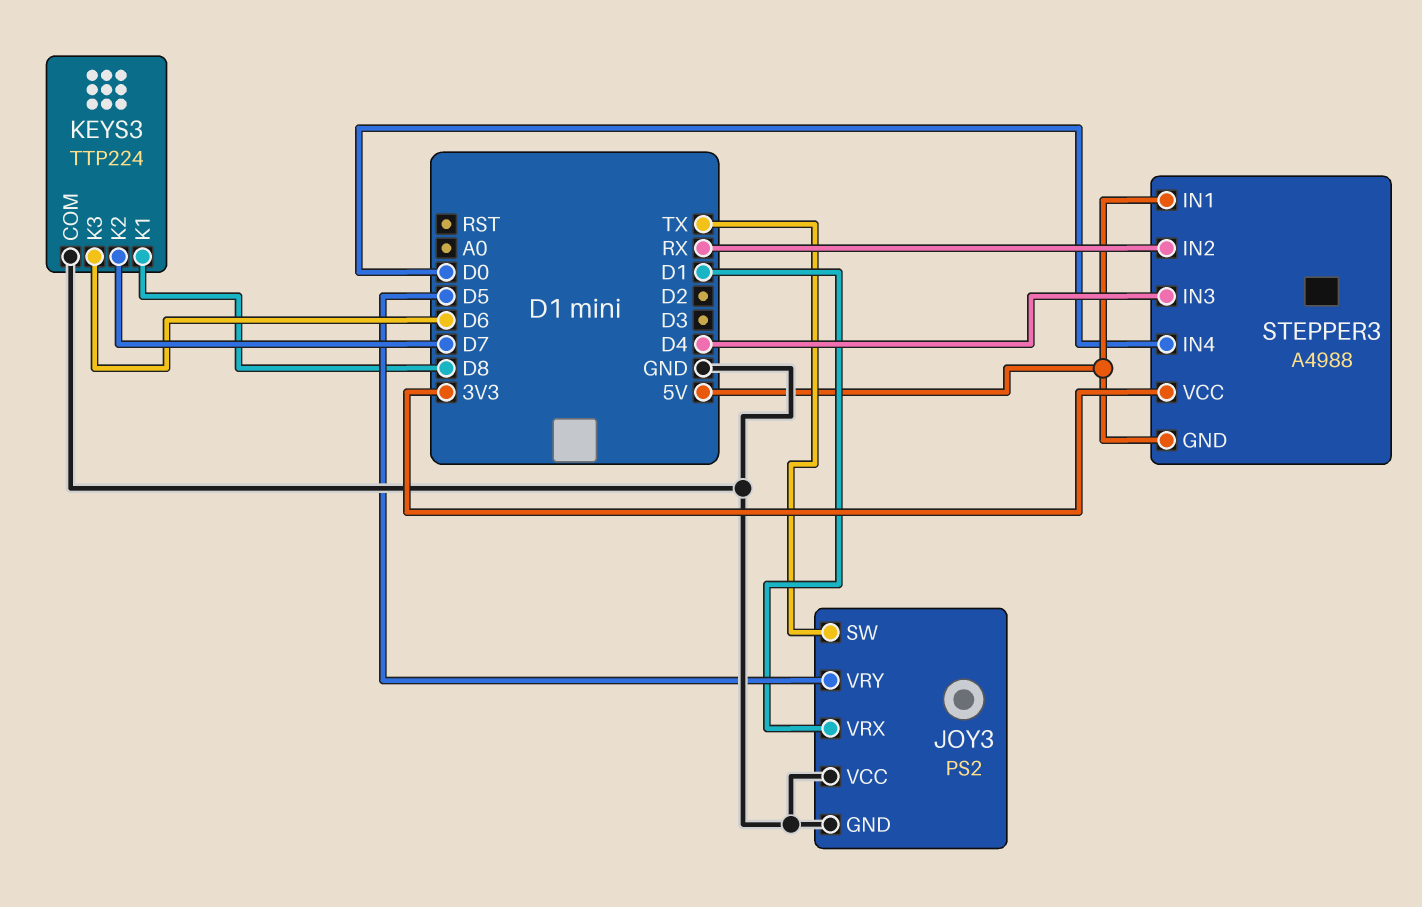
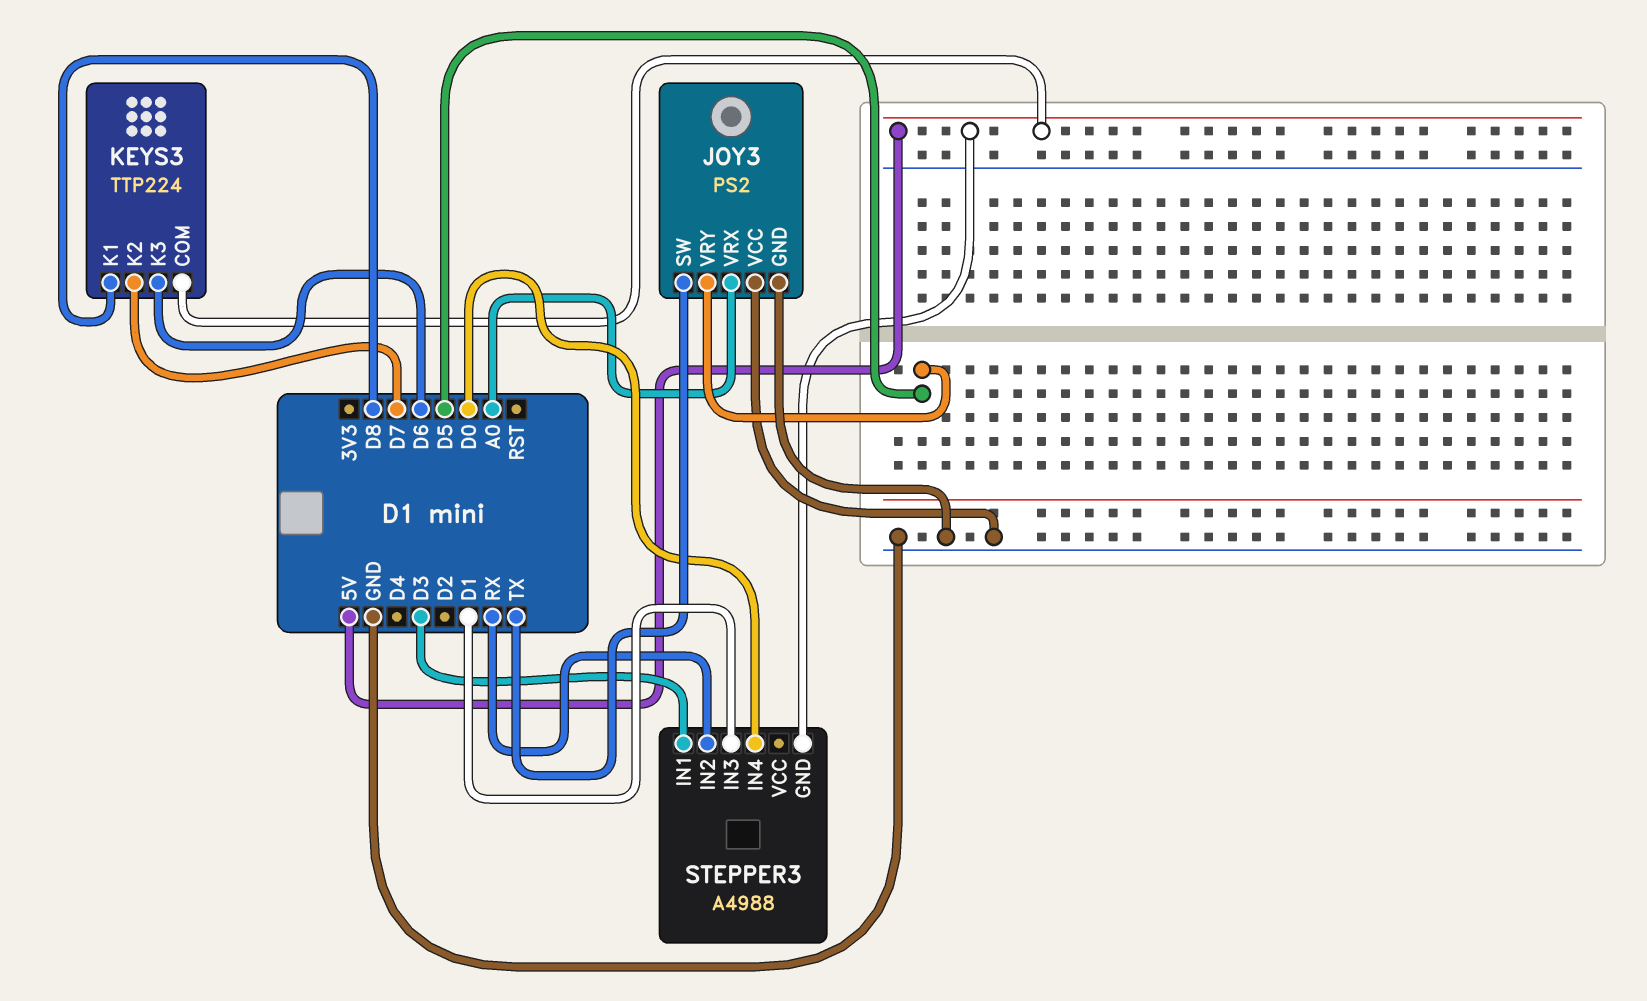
JOY3 pin VRX: D1 -> A0
KEYS3 pin COM: GND -> 5V
STEPPER3 pin IN1: 5V -> D3
STEPPER3 pin IN3: D4 -> D1
STEPPER3 pin VCC: 3V3 -> none

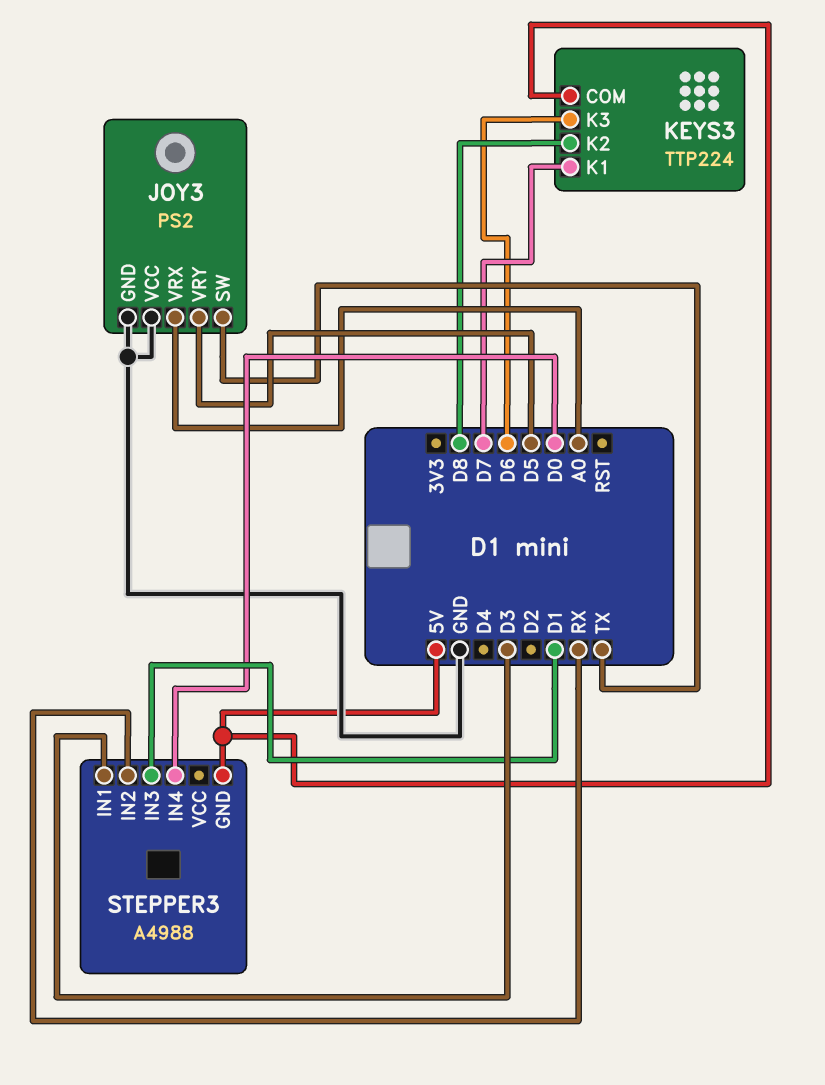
KEYS3 pin K1: D8 -> D7
KEYS3 pin K2: D7 -> D8

